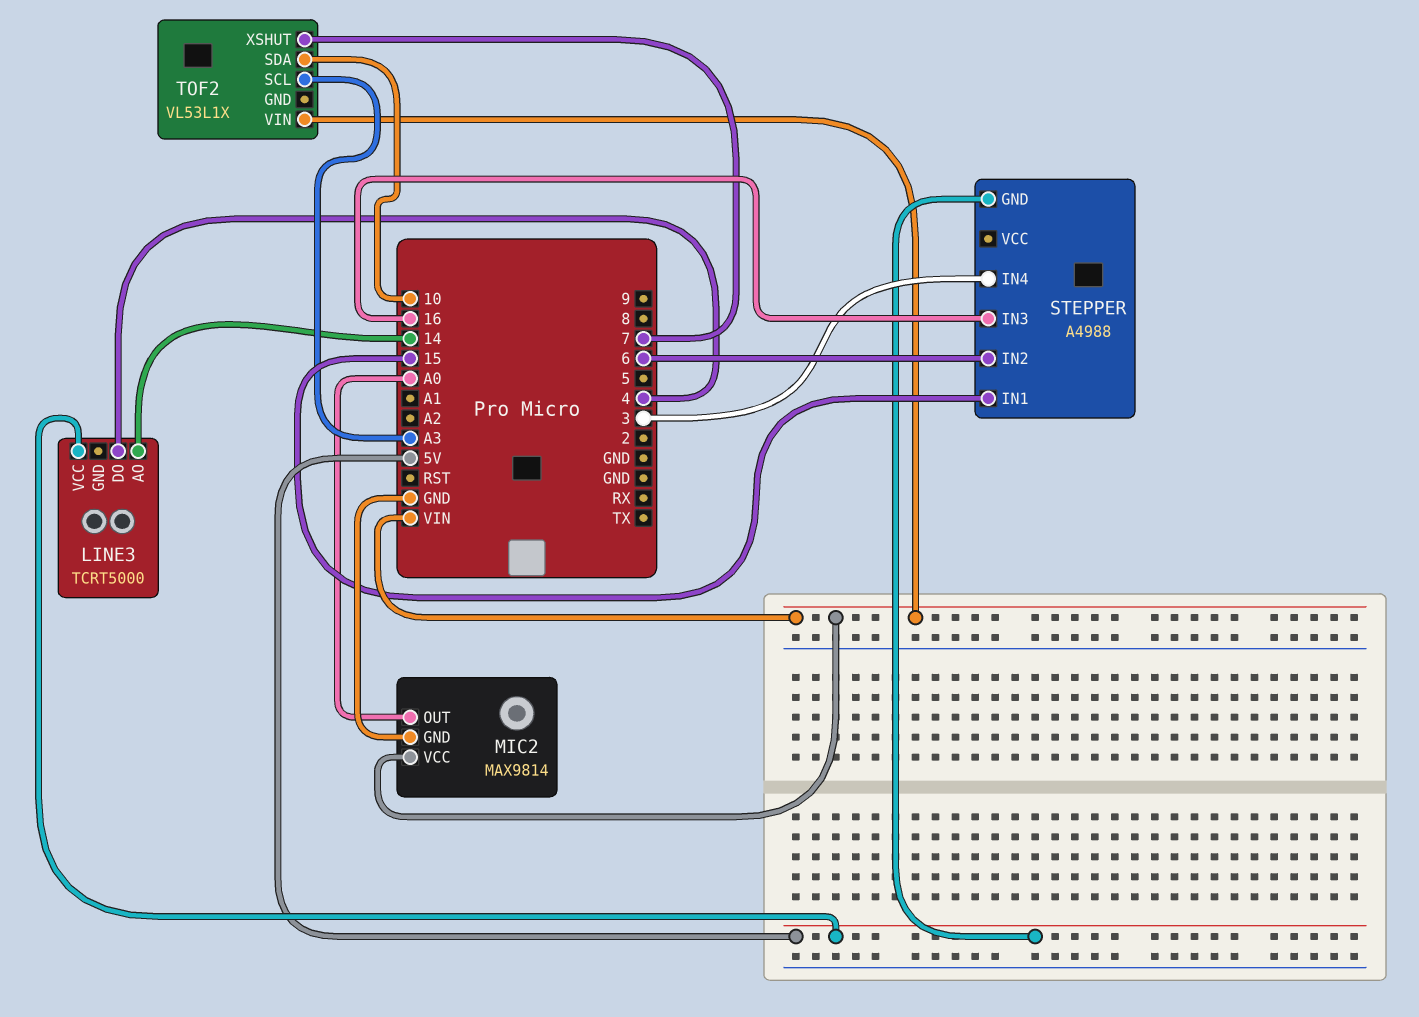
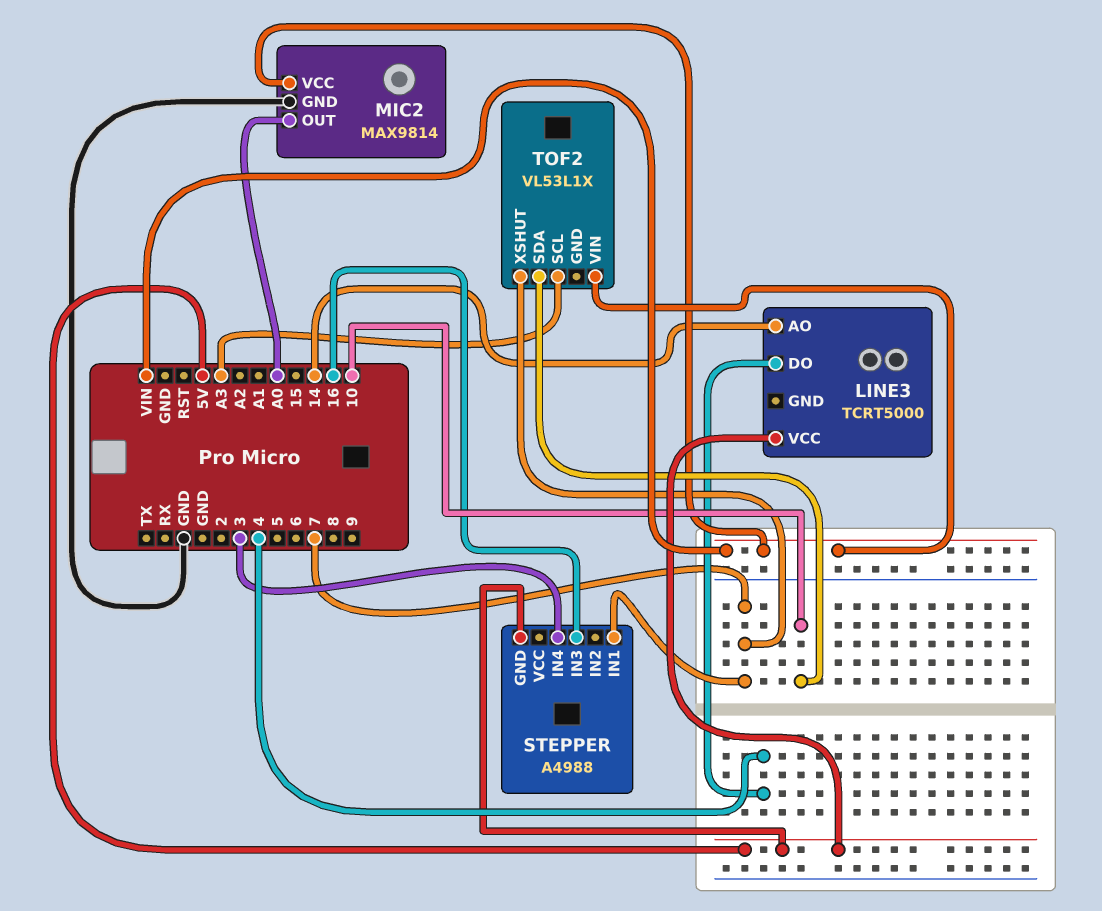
STEPPER pin IN1: 15 -> 7
STEPPER pin IN2: 6 -> none

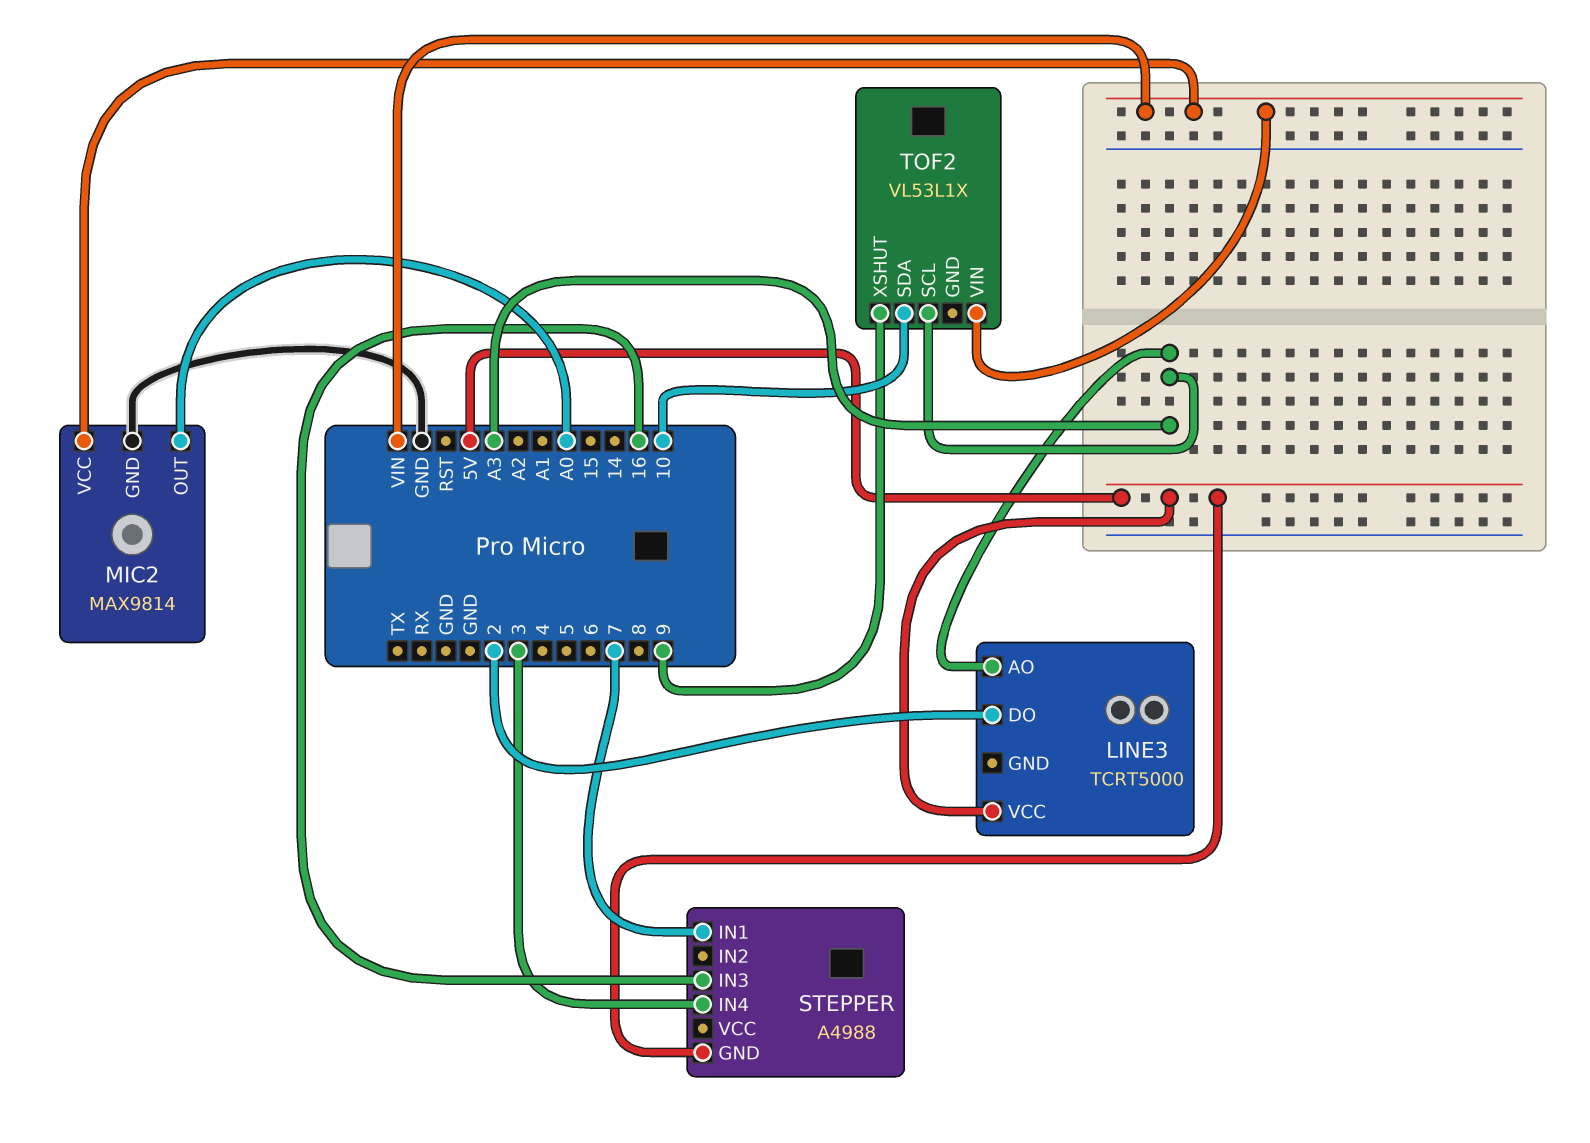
LINE3 pin AO: 14 -> A3
LINE3 pin DO: 4 -> 2
TOF2 pin XSHUT: 7 -> 9

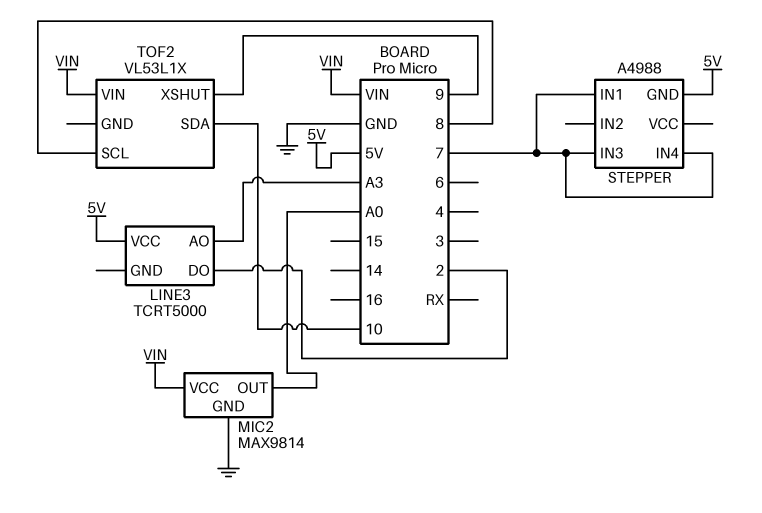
STEPPER pin IN3: 16 -> 7
STEPPER pin IN4: 3 -> 7
TOF2 pin SCL: A3 -> 8

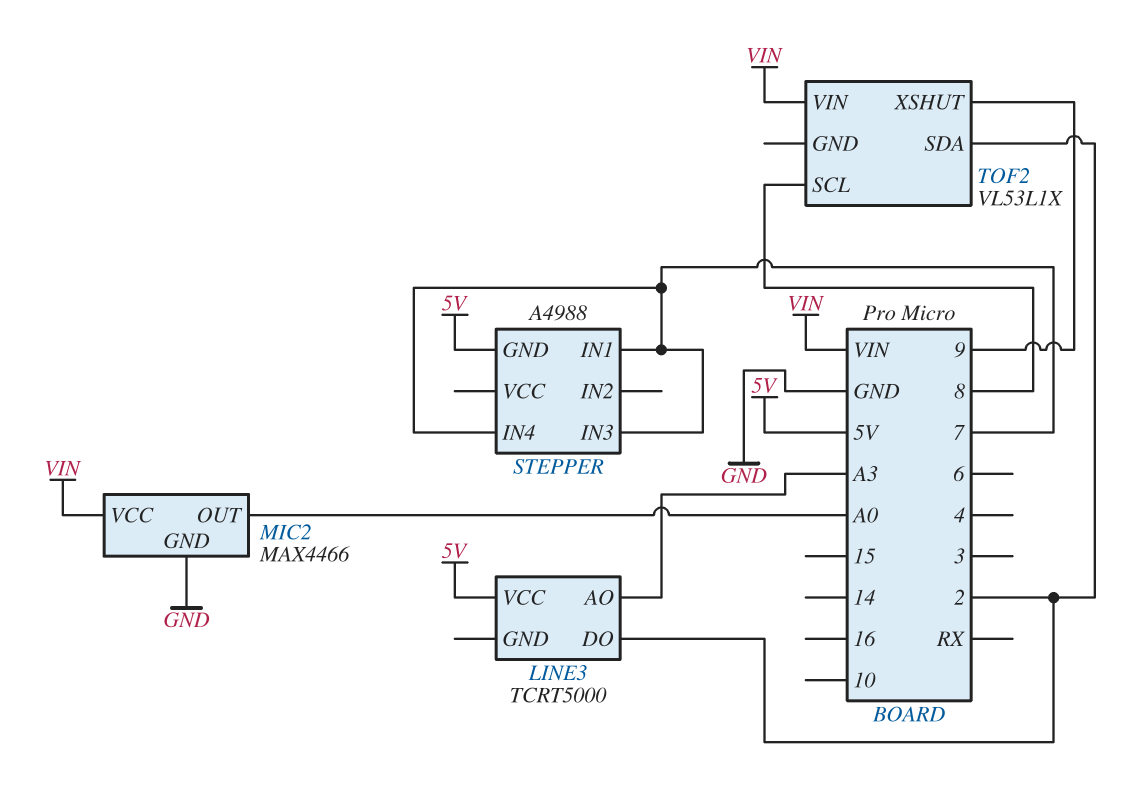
MIC2: MAX9814 -> MAX4466
TOF2 pin SDA: 10 -> 2

